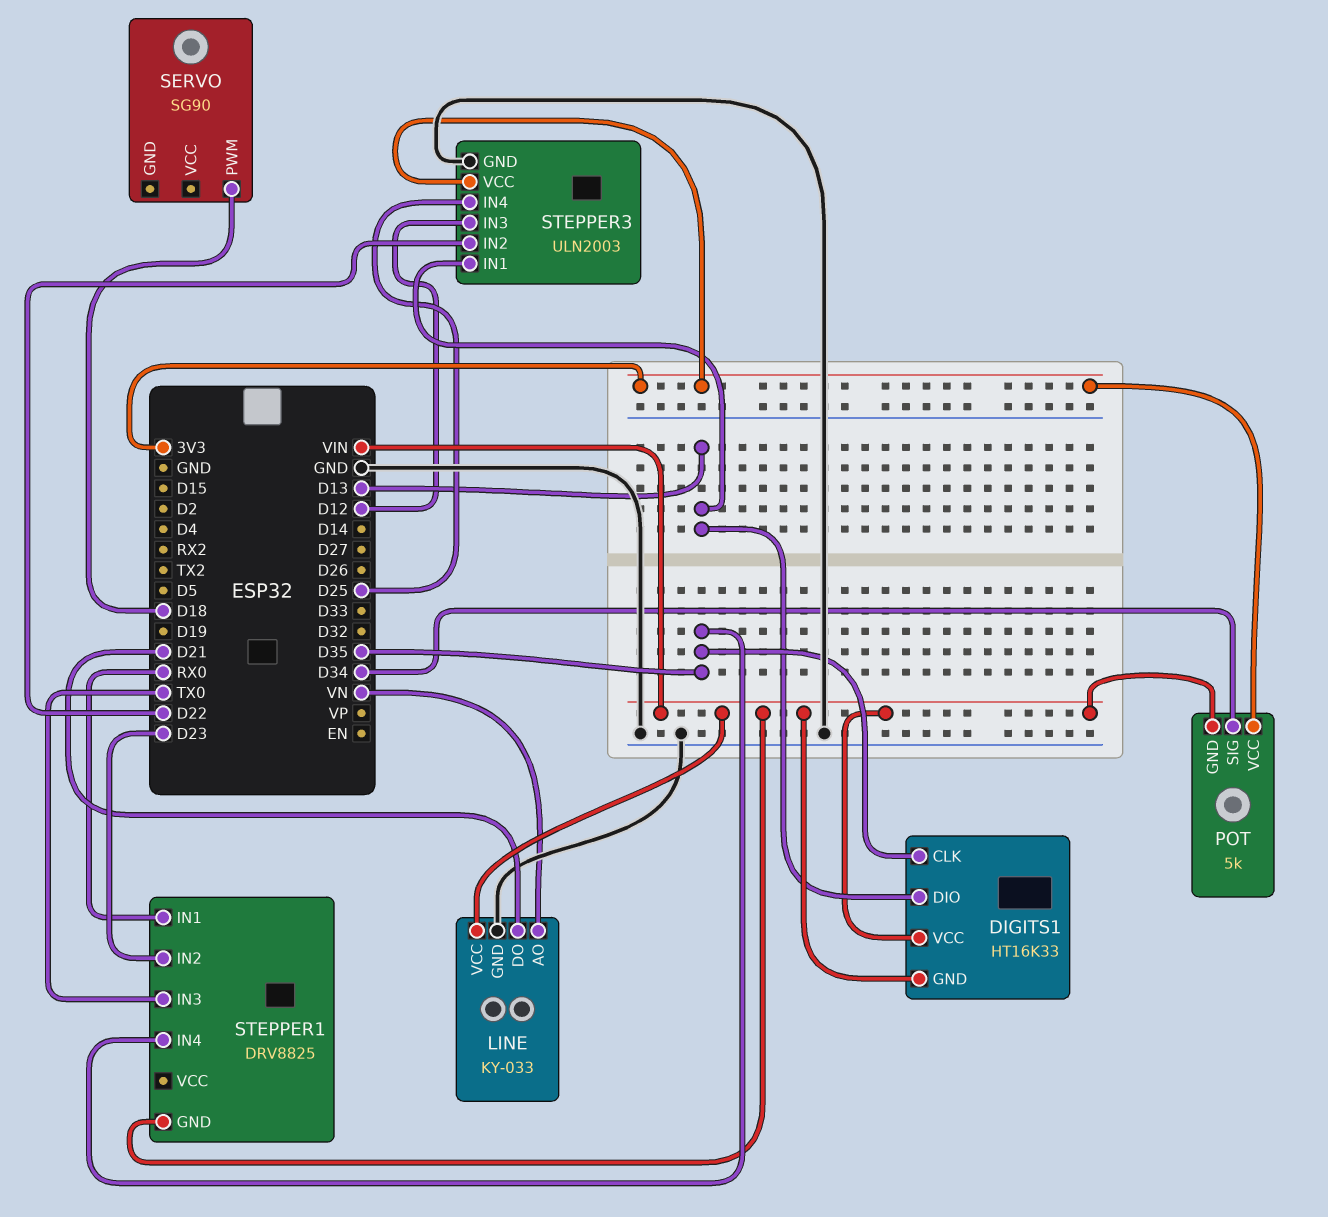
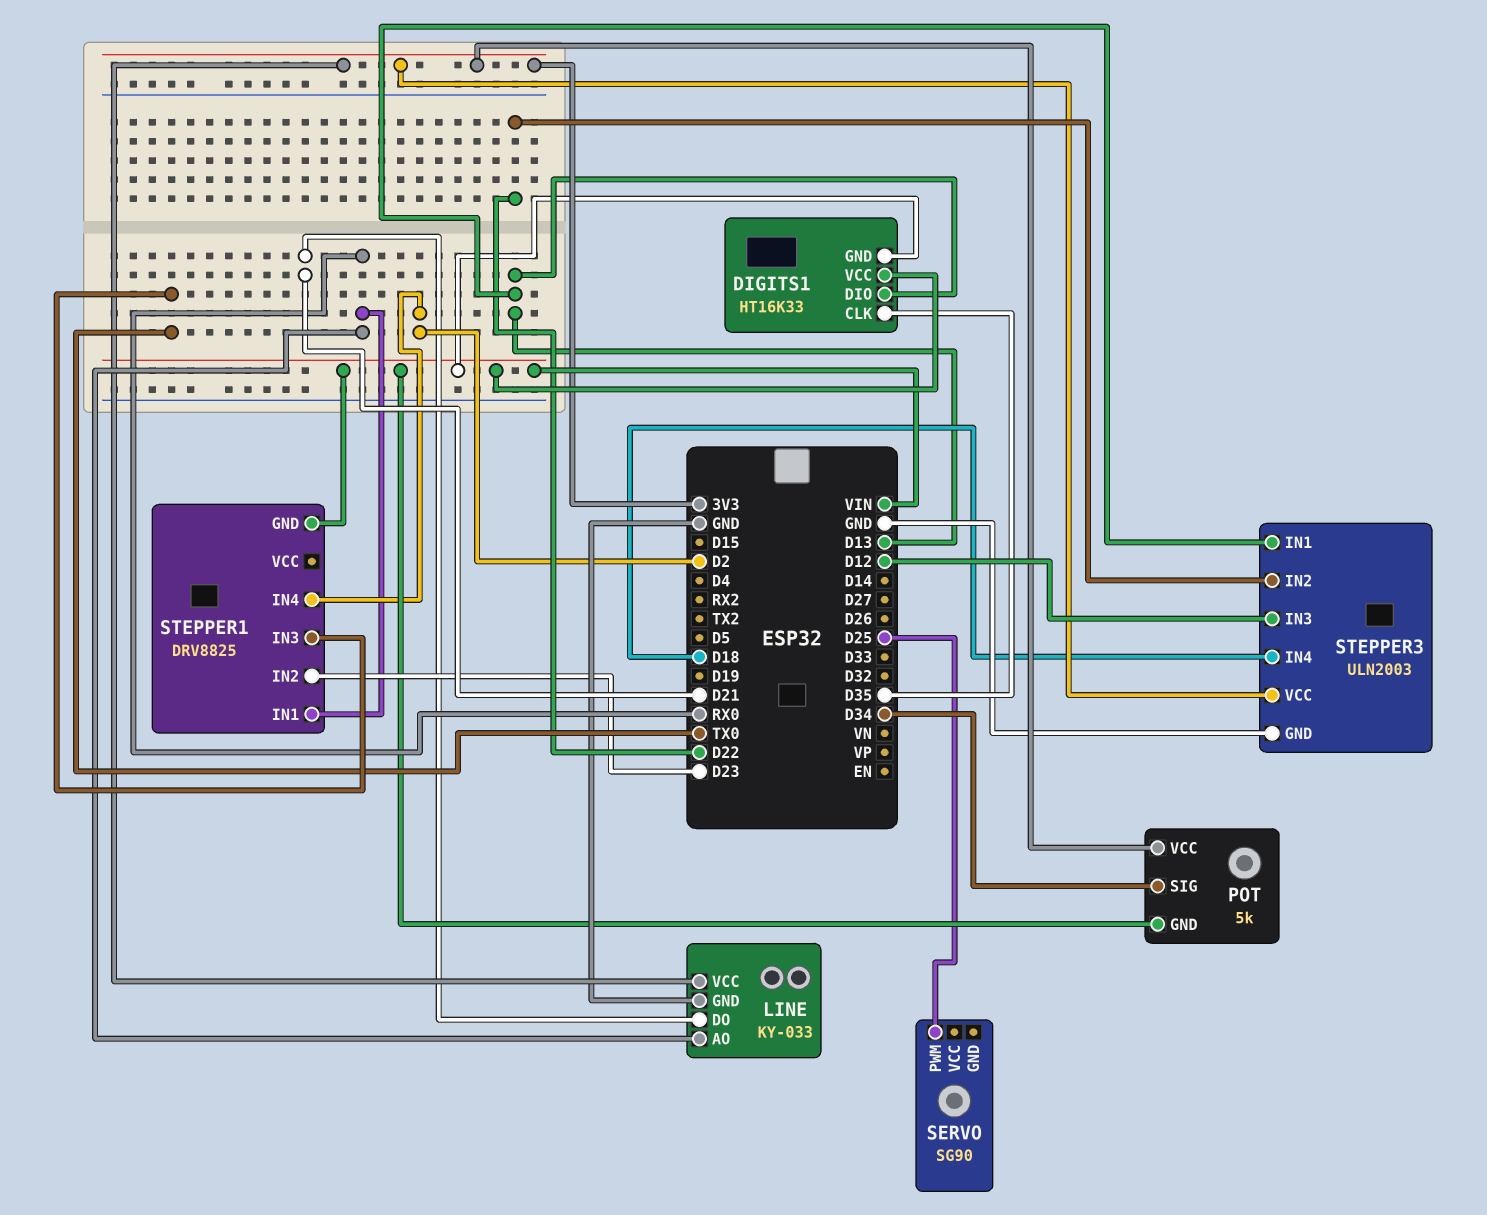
LINE pin AO: VN -> RX0
LINE pin VCC: VIN -> 3V3
SERVO pin PWM: D18 -> D25
STEPPER1 pin IN4: D35 -> D2
STEPPER3 pin IN4: D25 -> D18

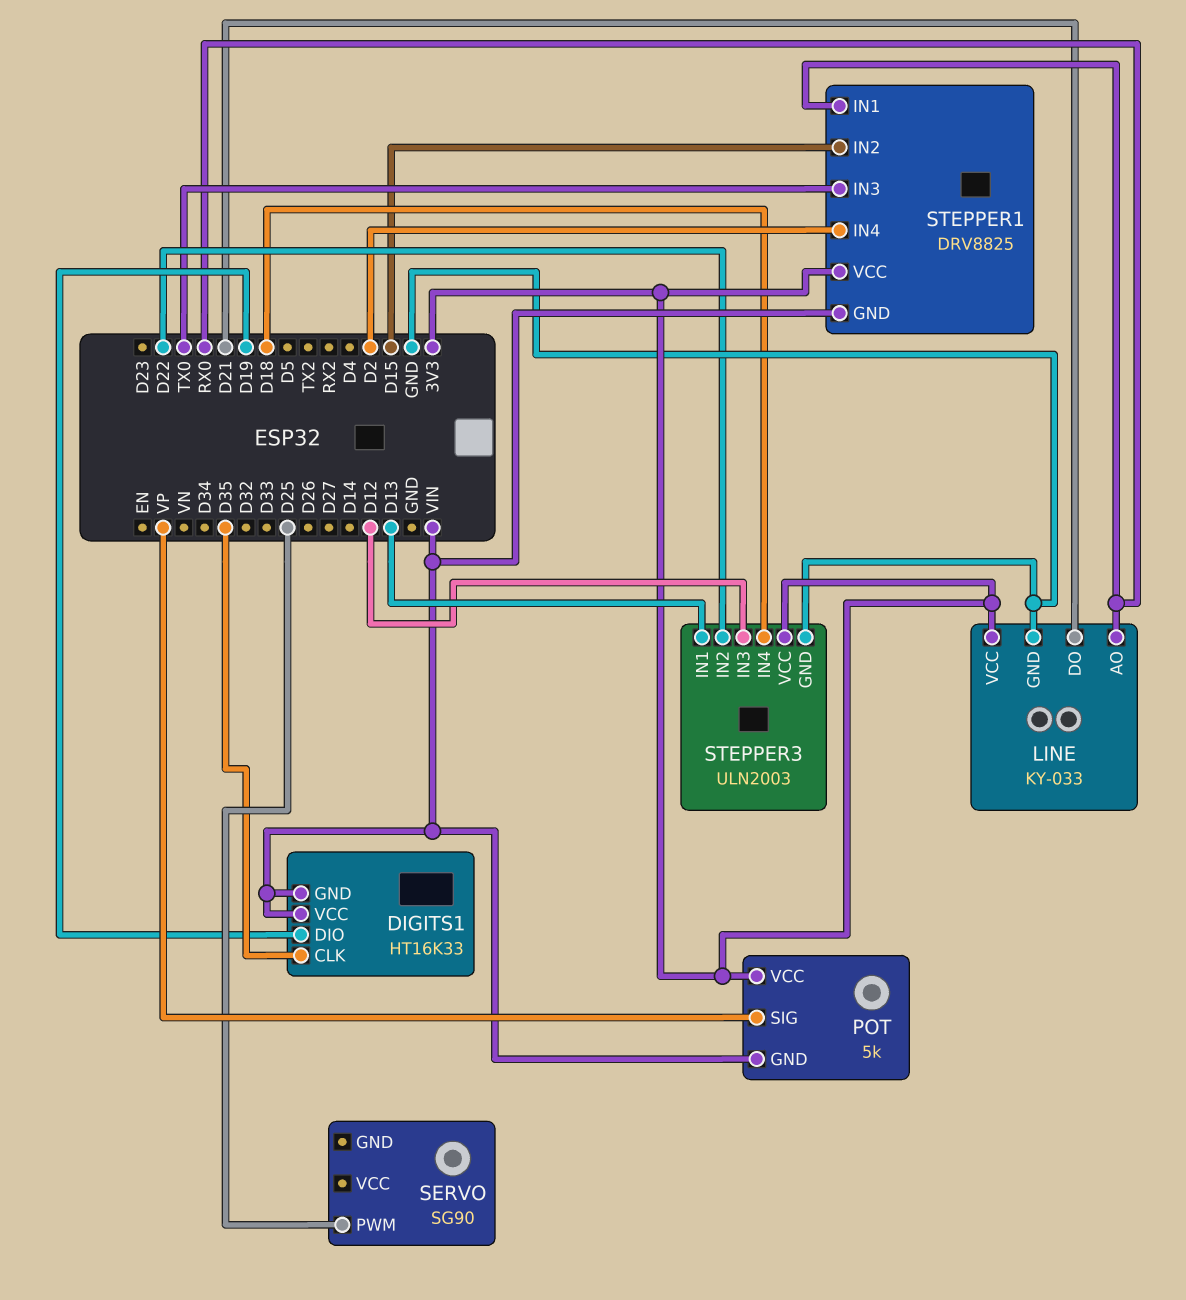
DIGITS1 pin DIO: D13 -> D19
POT pin SIG: D34 -> VP
STEPPER1 pin IN2: D23 -> D15
STEPPER1 pin VCC: none -> 3V3

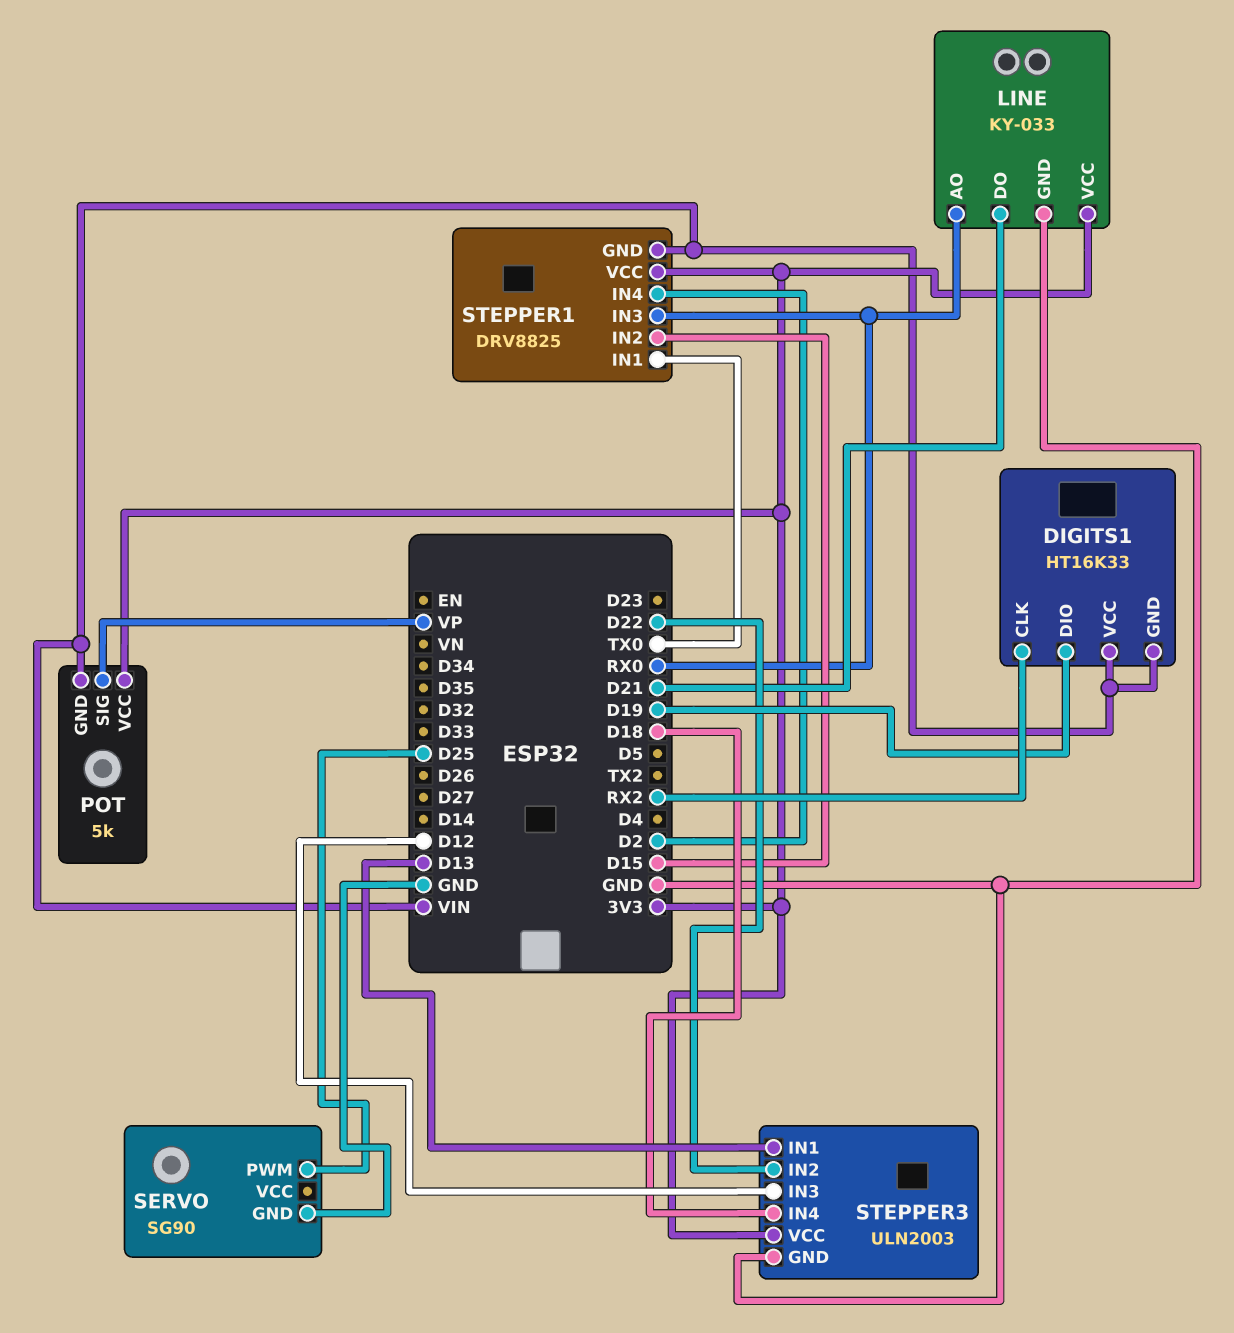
DIGITS1 pin CLK: D35 -> RX2
SERVO pin GND: none -> GND
STEPPER1 pin IN1: RX0 -> TX0
STEPPER1 pin IN3: TX0 -> RX0

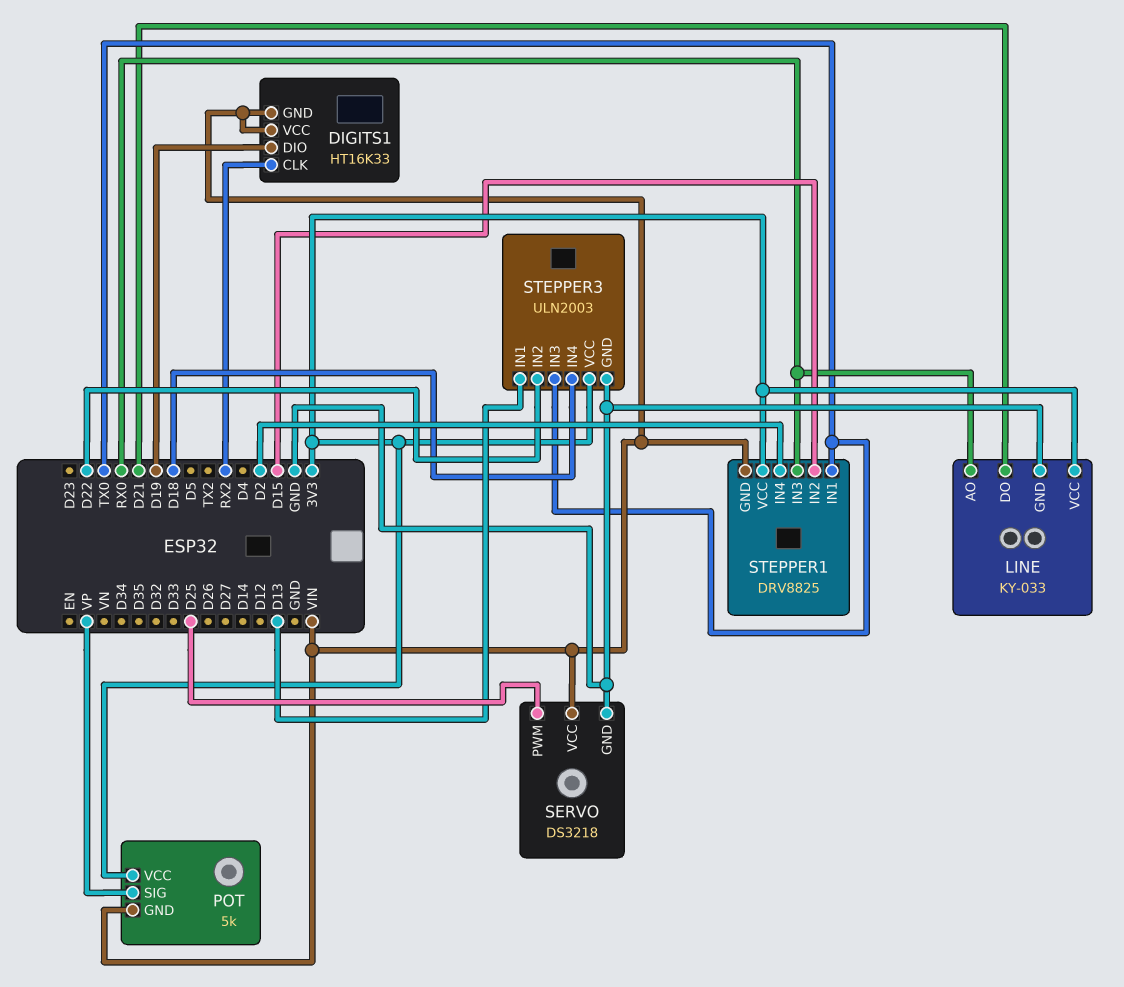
SERVO: SG90 -> DS3218
SERVO pin VCC: none -> VIN
STEPPER3 pin IN3: D12 -> TX0

